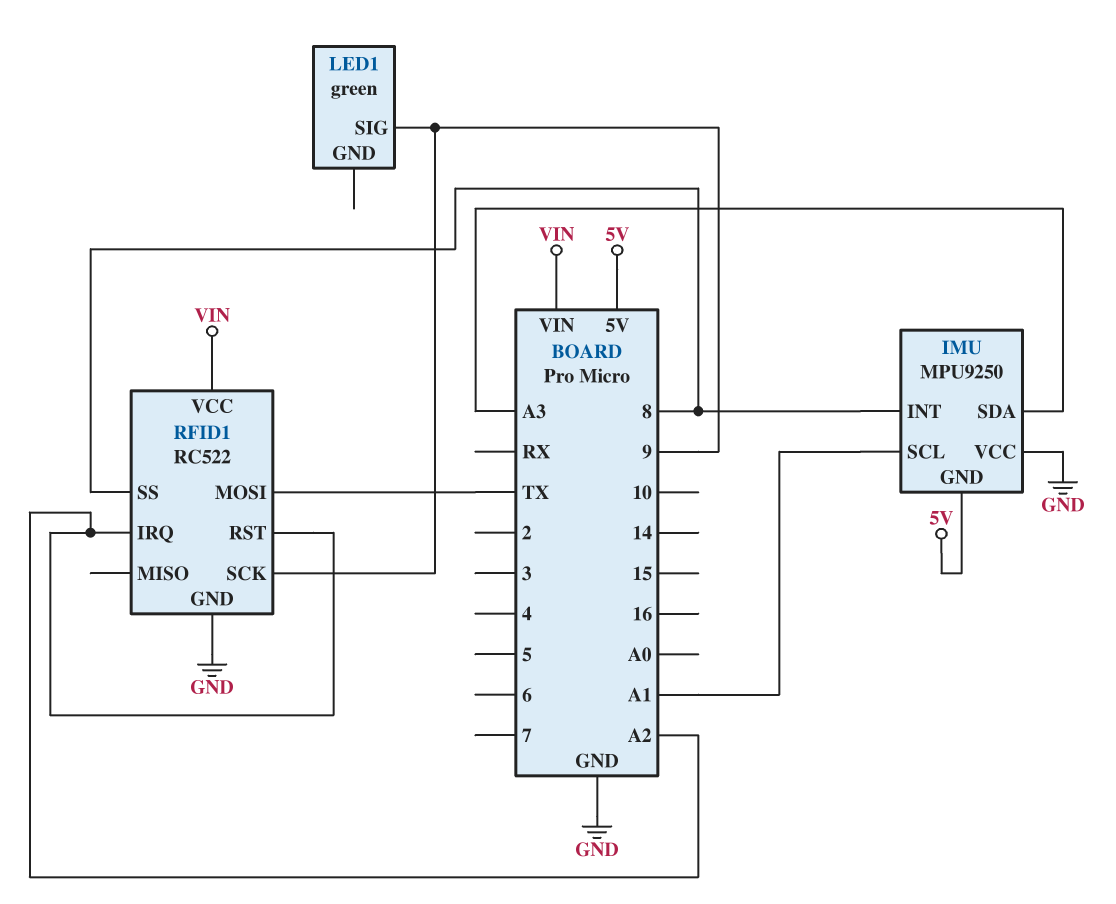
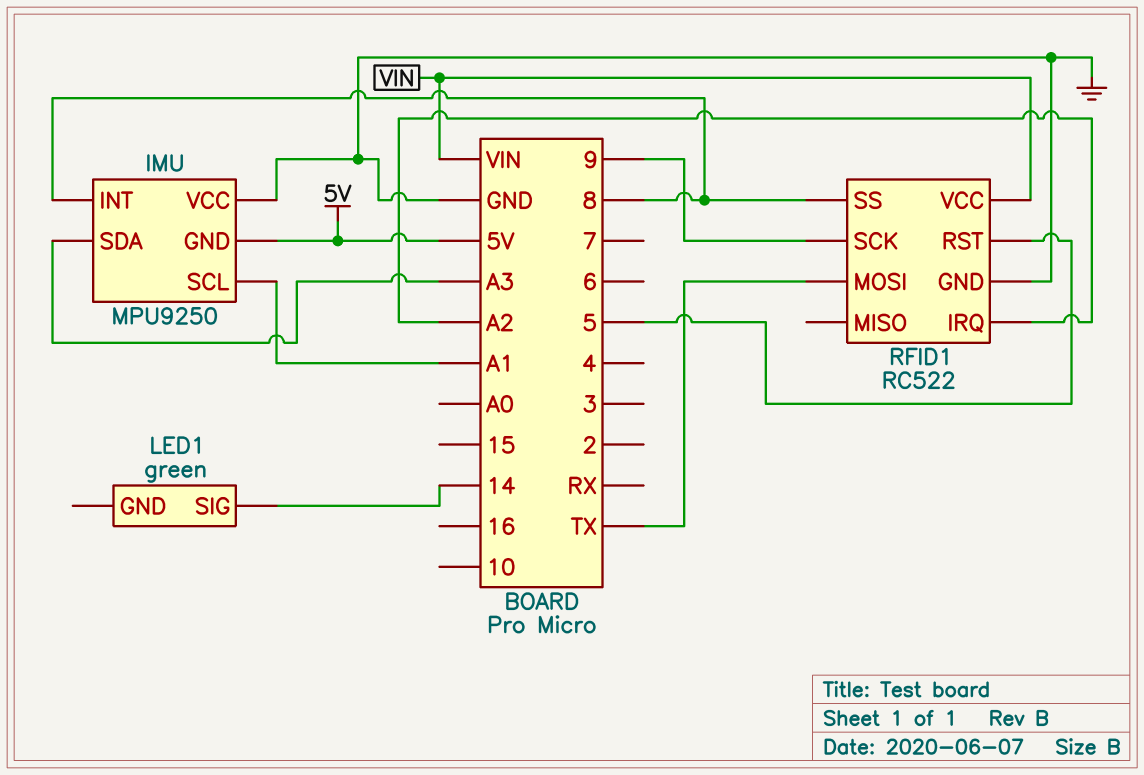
LED1 pin SIG: 9 -> 14
RFID1 pin RST: A2 -> 5

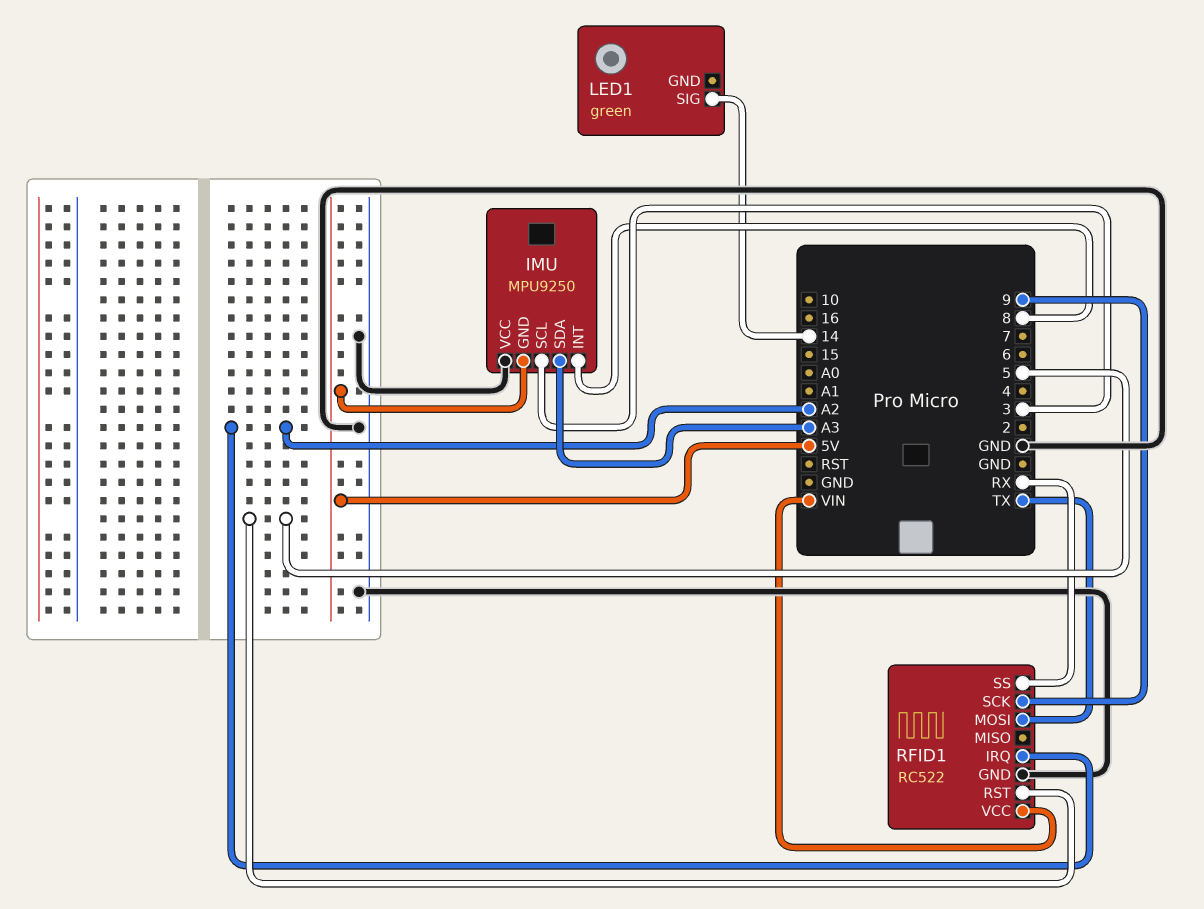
IMU pin SCL: A1 -> 3
RFID1 pin SS: 8 -> RX

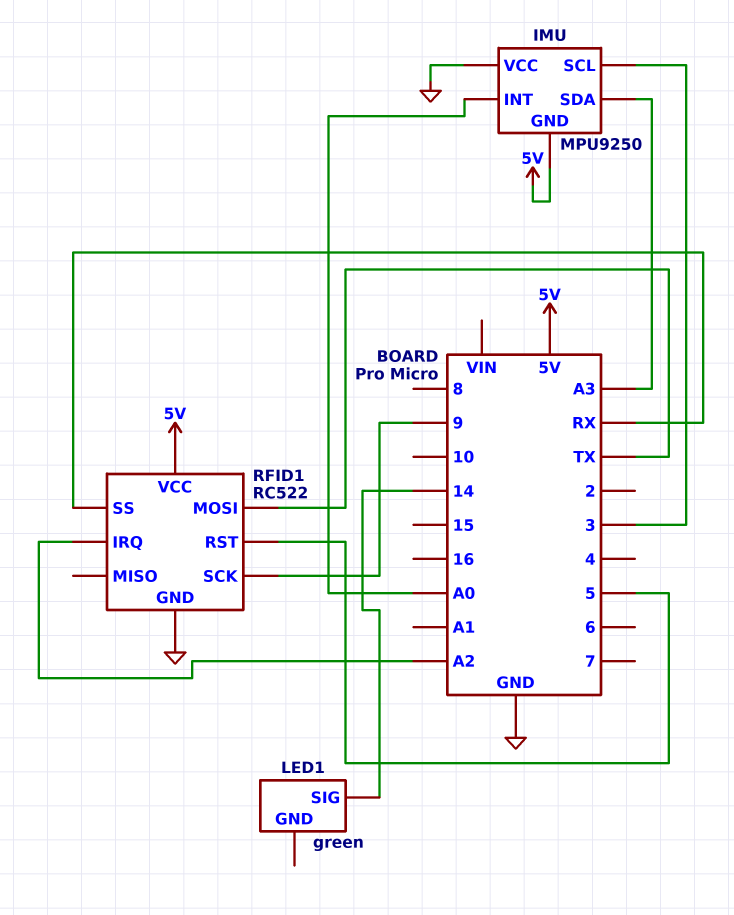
IMU pin INT: 8 -> A0
RFID1 pin VCC: VIN -> 5V

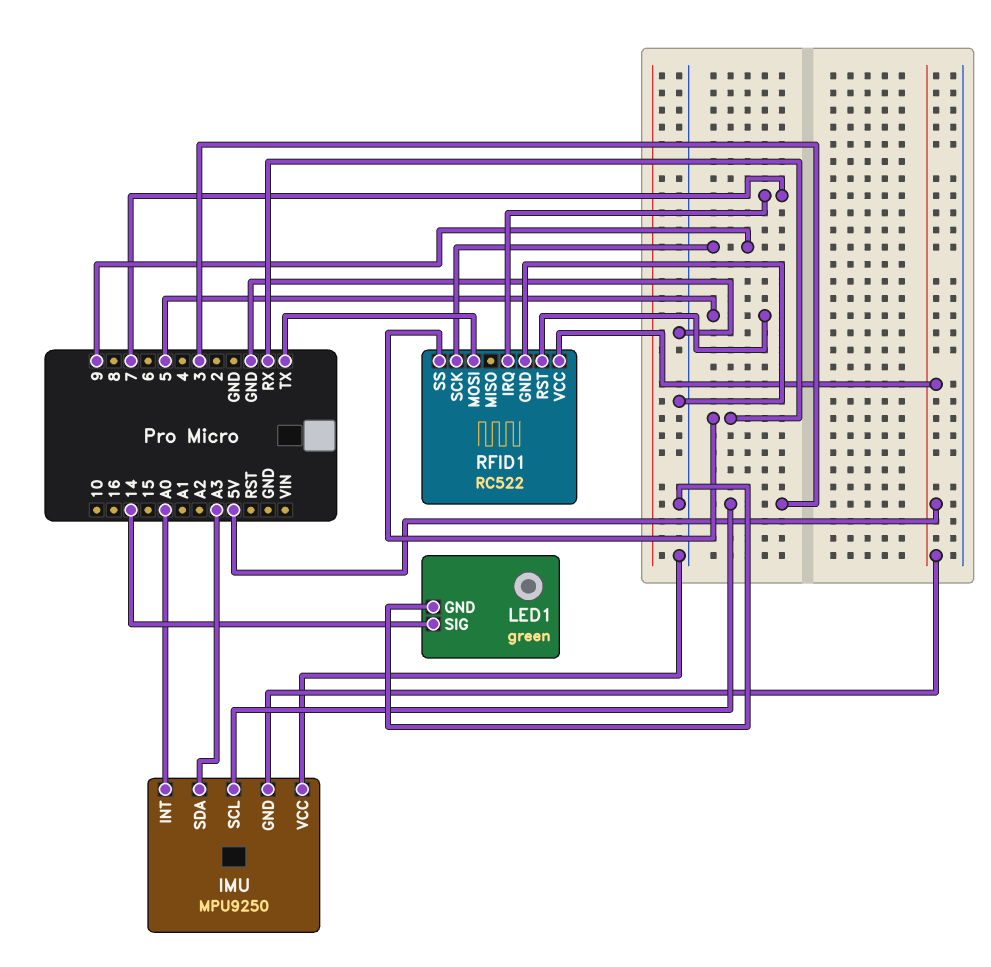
LED1 pin GND: none -> GND
RFID1 pin IRQ: A2 -> 7

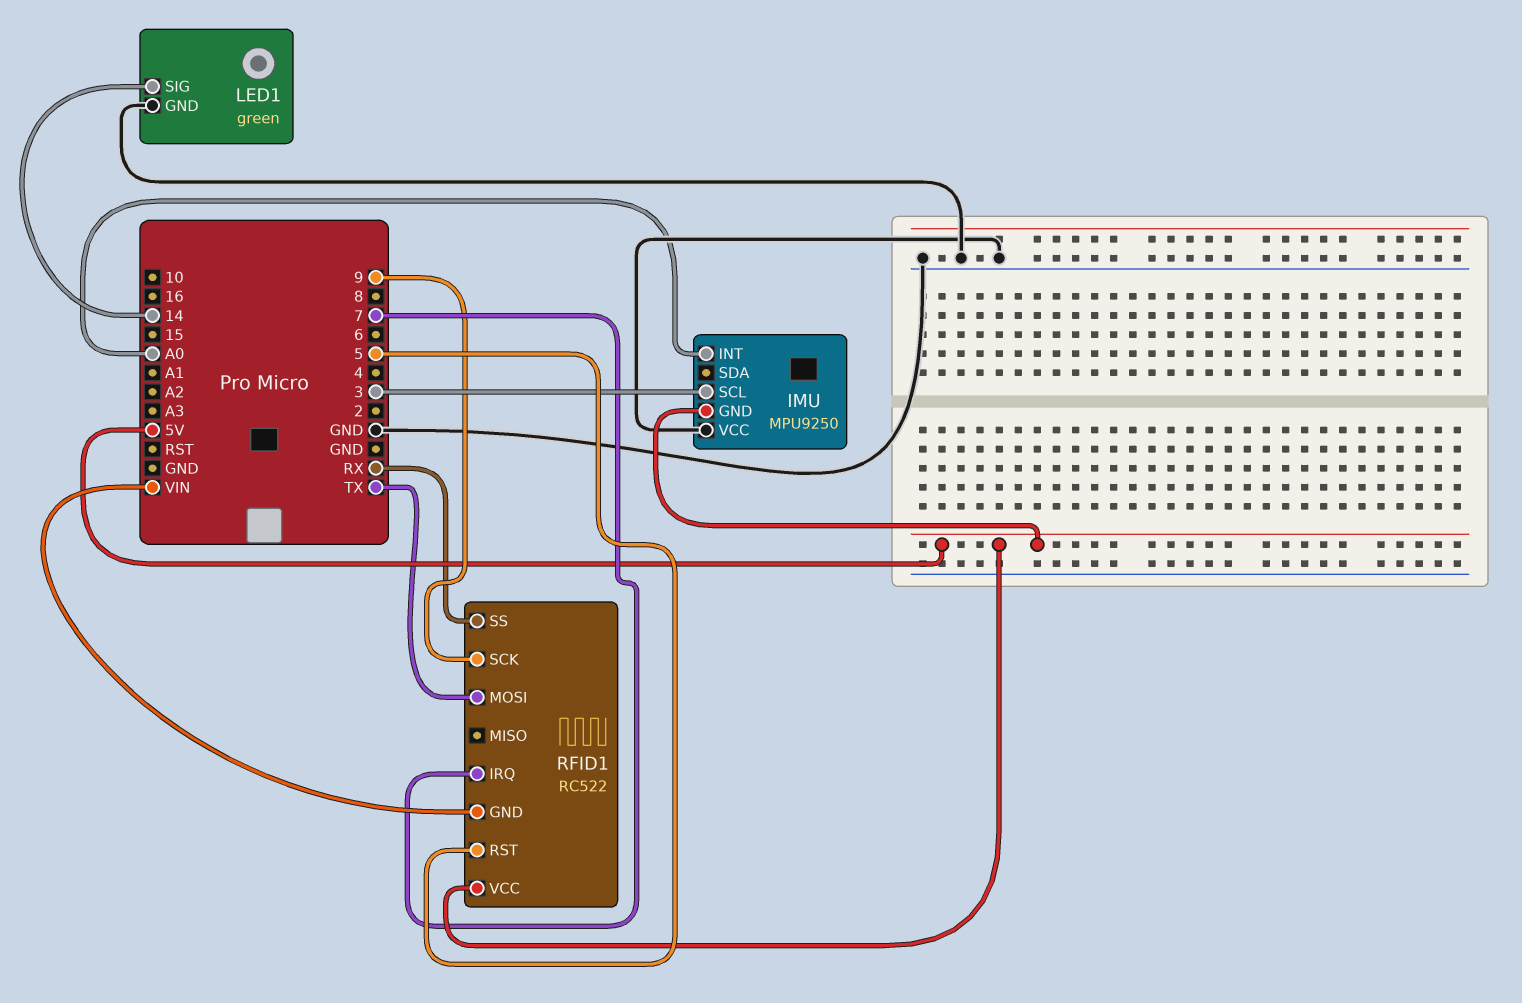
IMU pin SDA: A3 -> none
RFID1 pin GND: GND -> VIN

